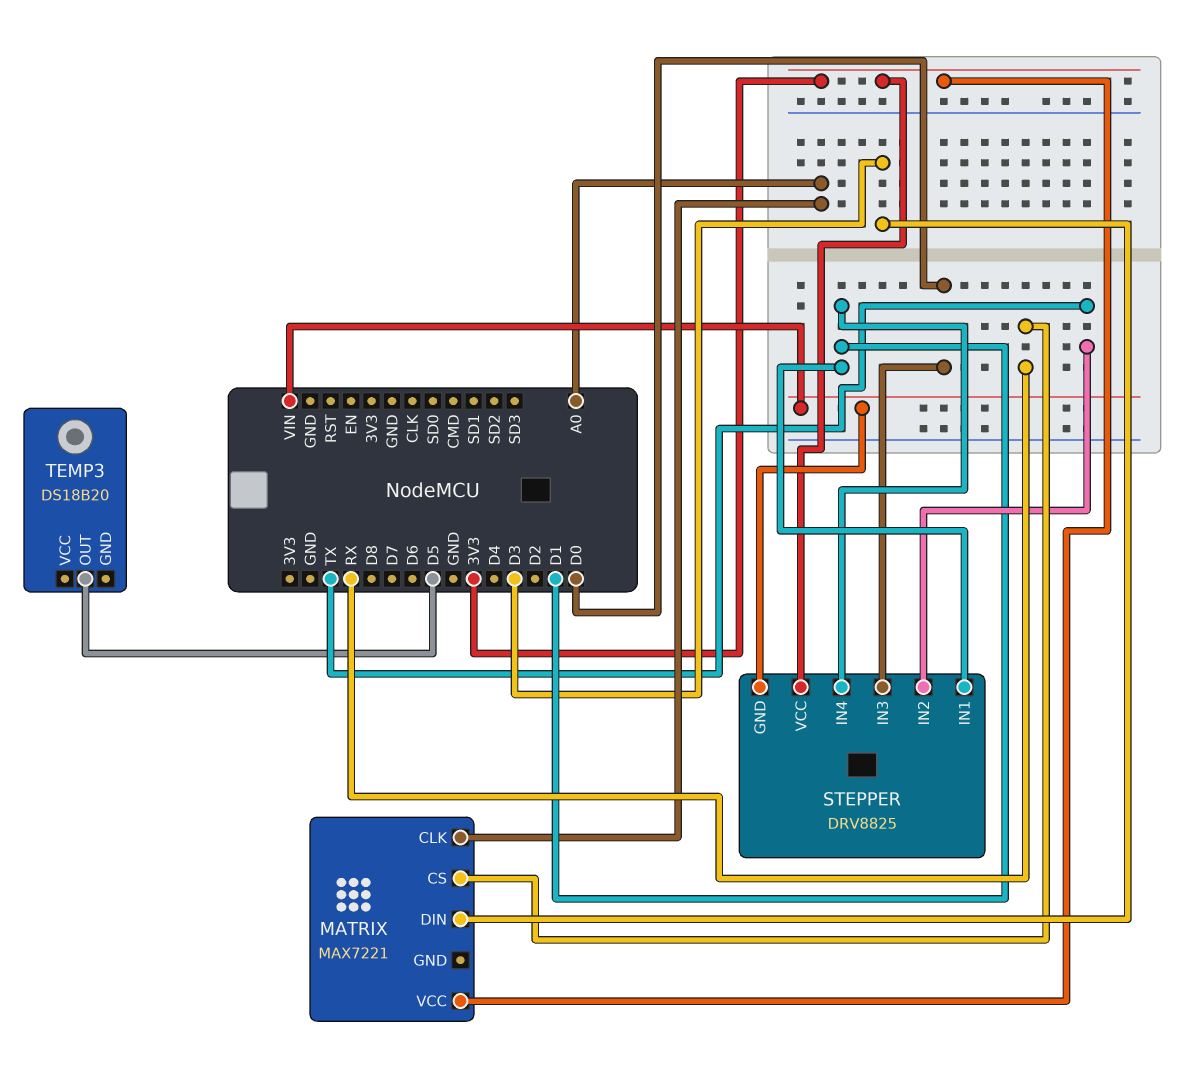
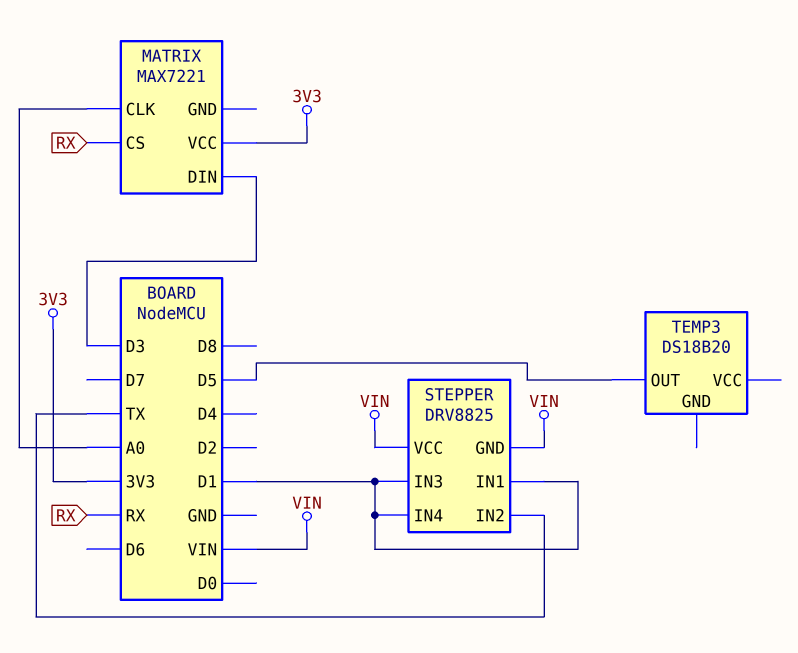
STEPPER pin IN3: D0 -> D1
STEPPER pin VCC: 3V3 -> VIN

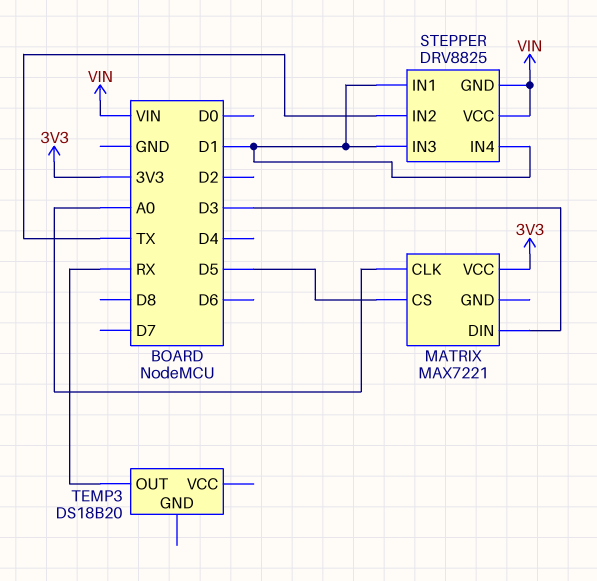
MATRIX pin CS: RX -> D5
TEMP3 pin OUT: D5 -> RX

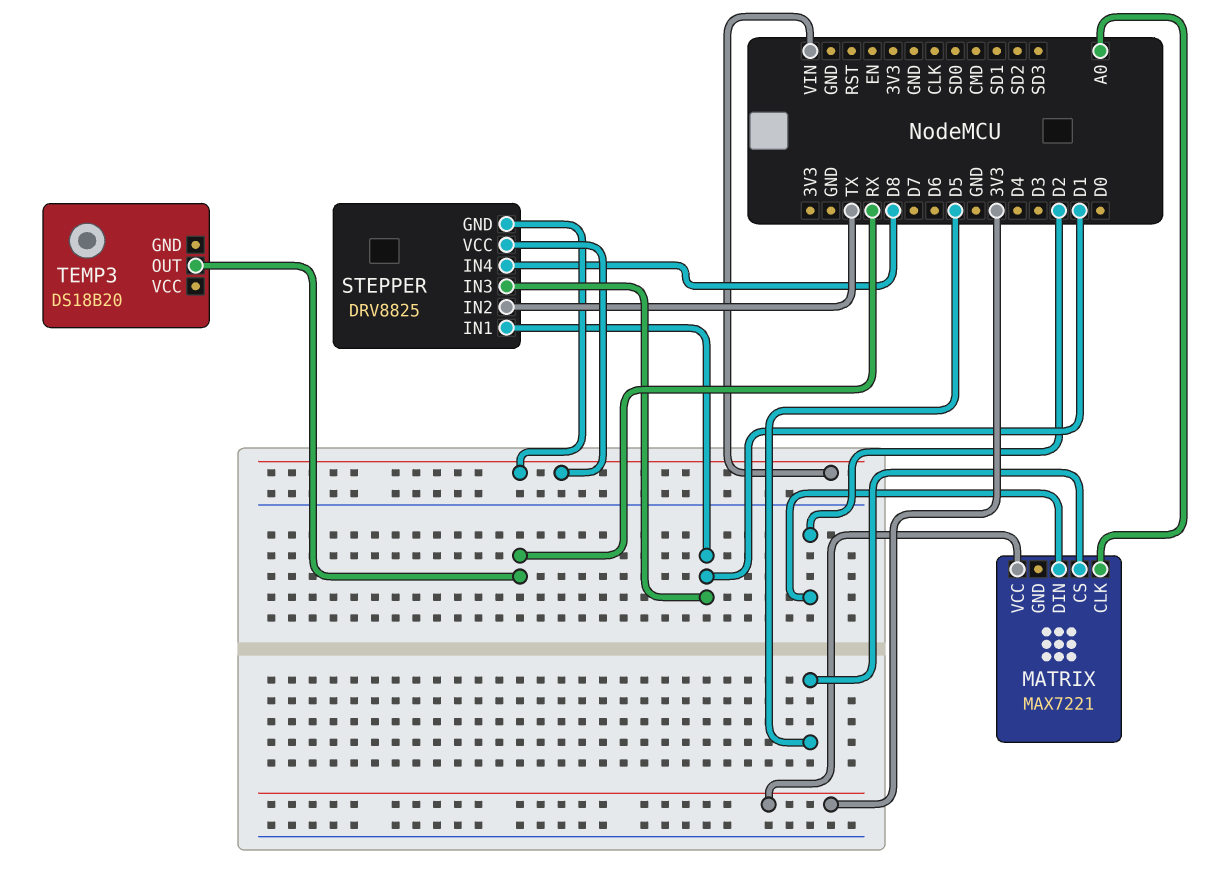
MATRIX pin DIN: D3 -> D2
STEPPER pin IN4: D1 -> D8

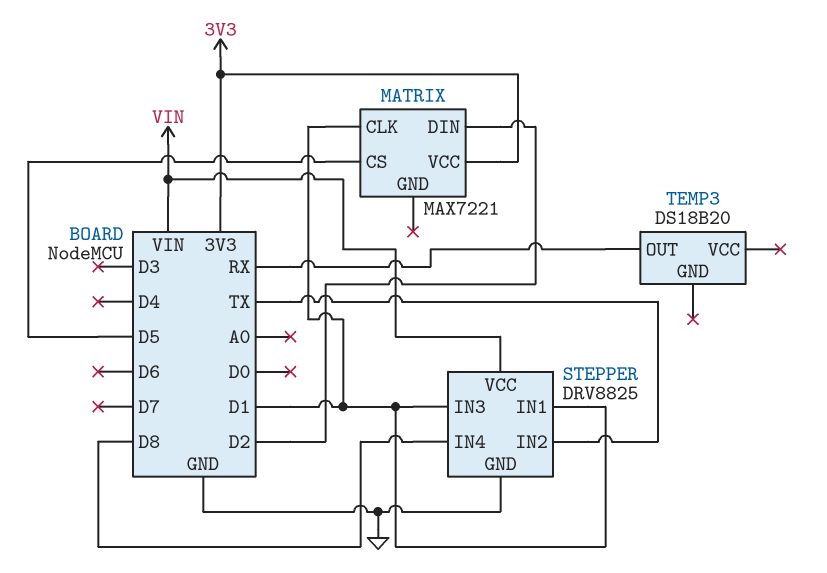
MATRIX pin CLK: A0 -> D1
STEPPER pin GND: VIN -> GND

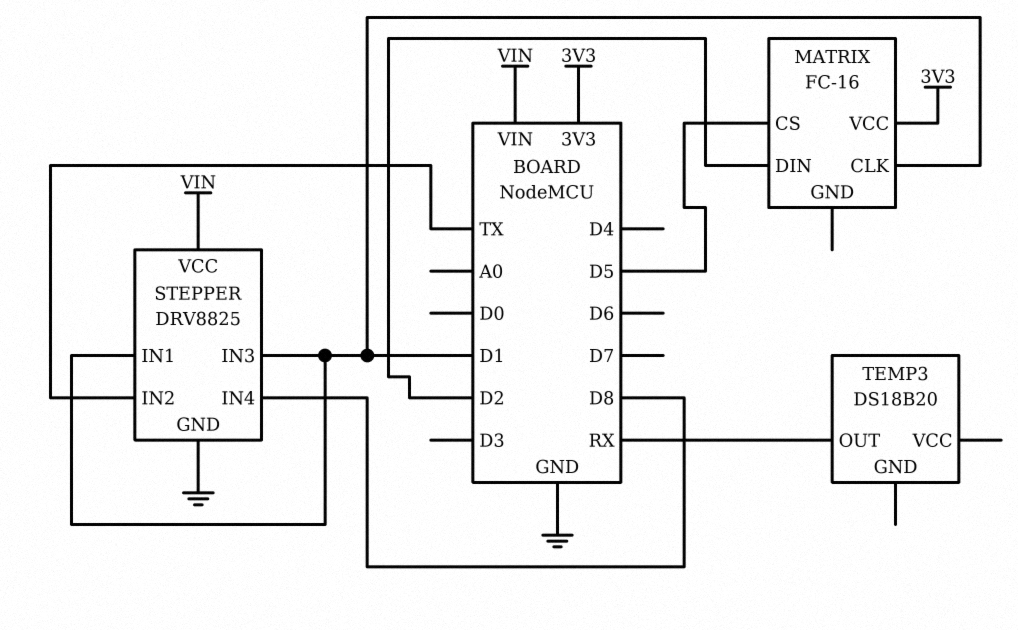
MATRIX: MAX7221 -> FC-16

